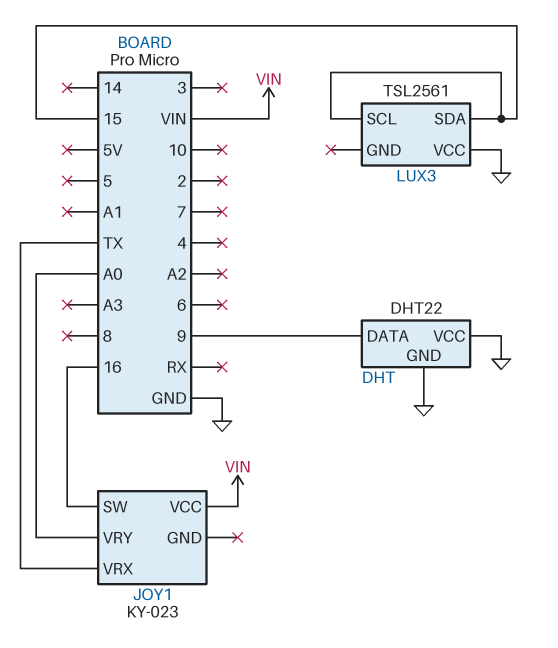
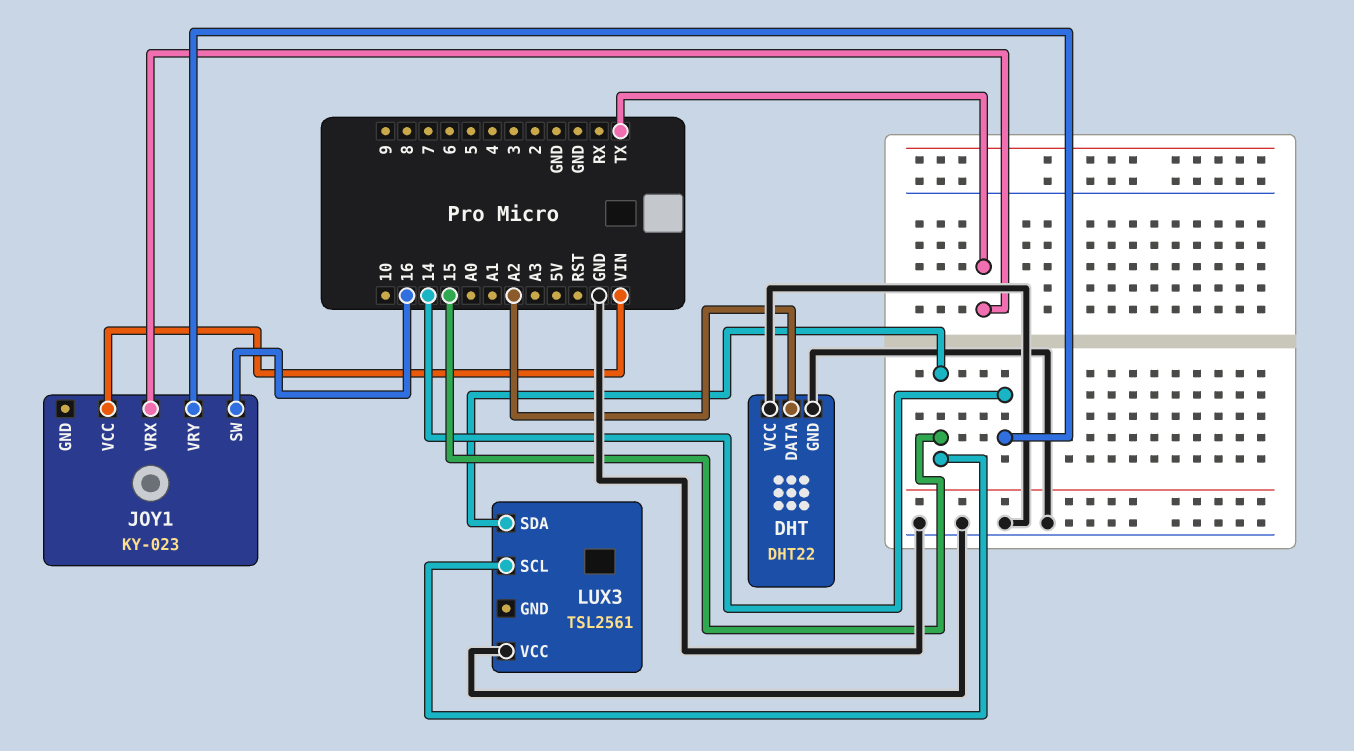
DHT pin DATA: 9 -> A2
JOY1 pin VRY: A0 -> 14

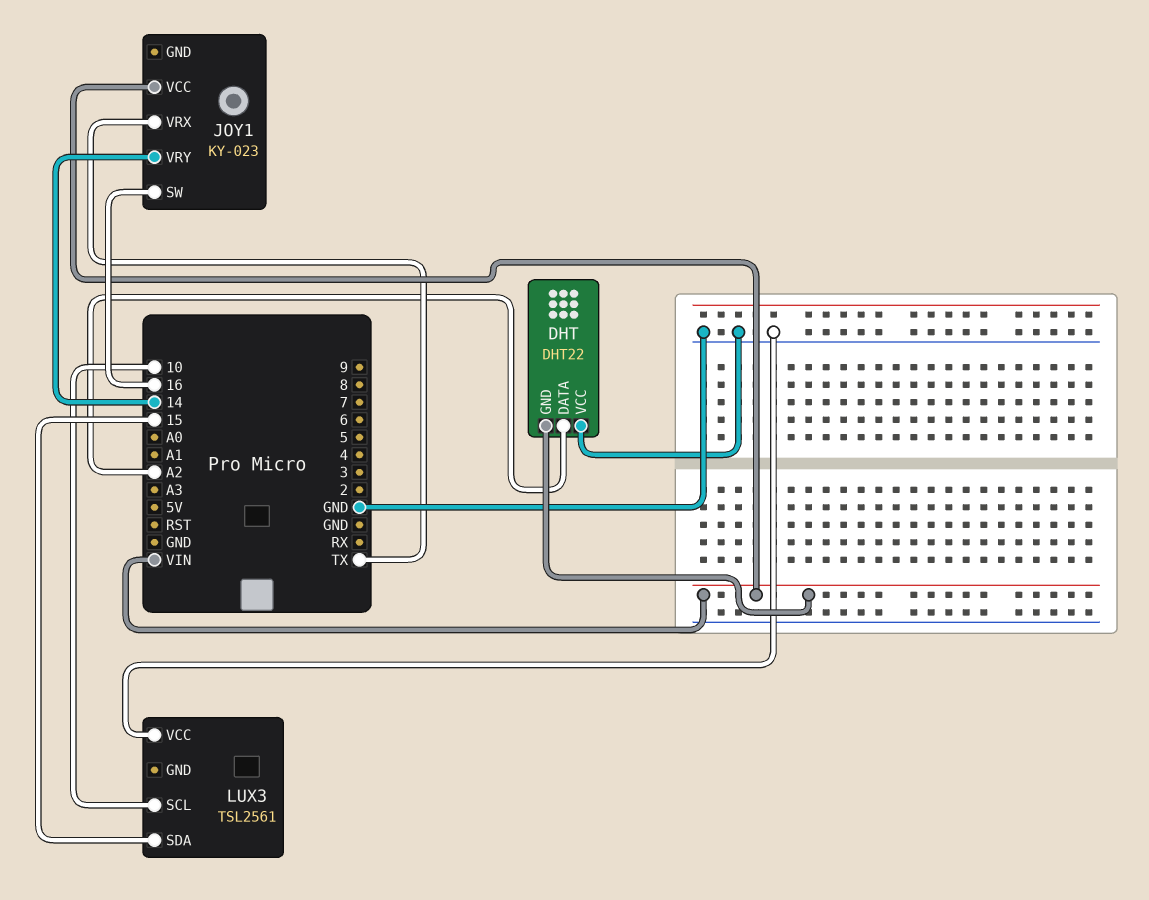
DHT pin GND: GND -> VIN
LUX3 pin SCL: 15 -> 10

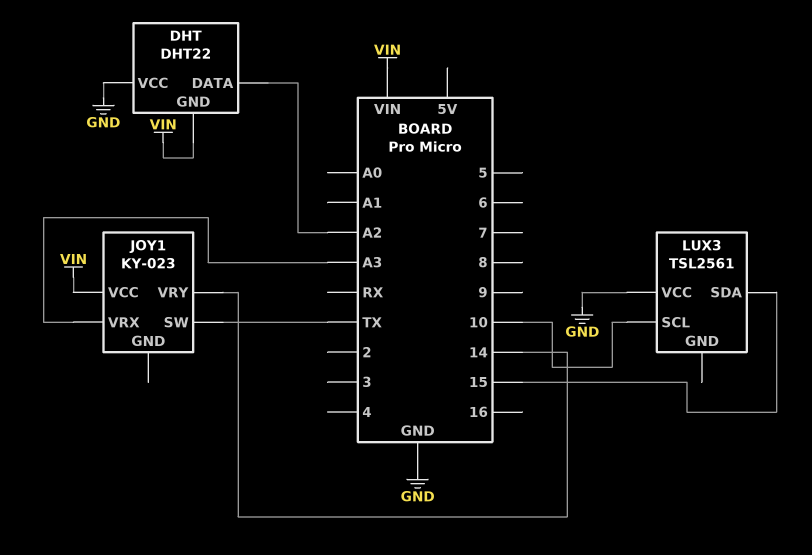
JOY1 pin SW: 16 -> TX
JOY1 pin VRX: TX -> A3

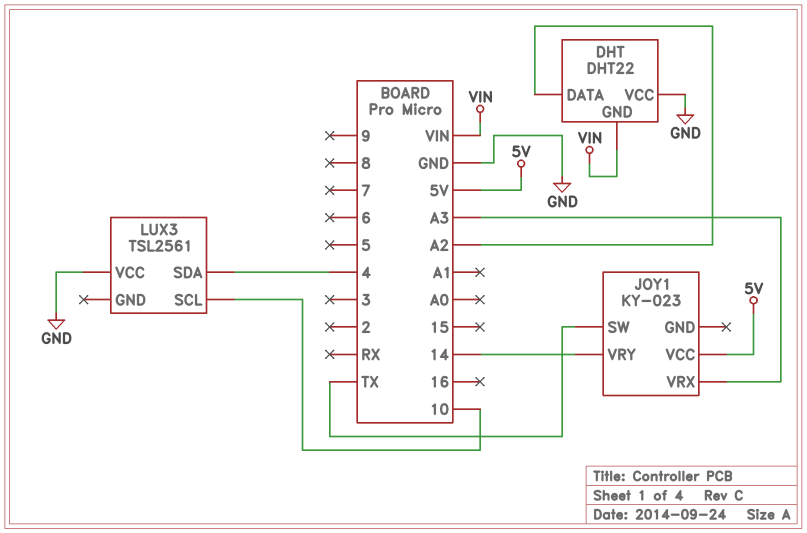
JOY1 pin VCC: VIN -> 5V
LUX3 pin SDA: 15 -> 4

